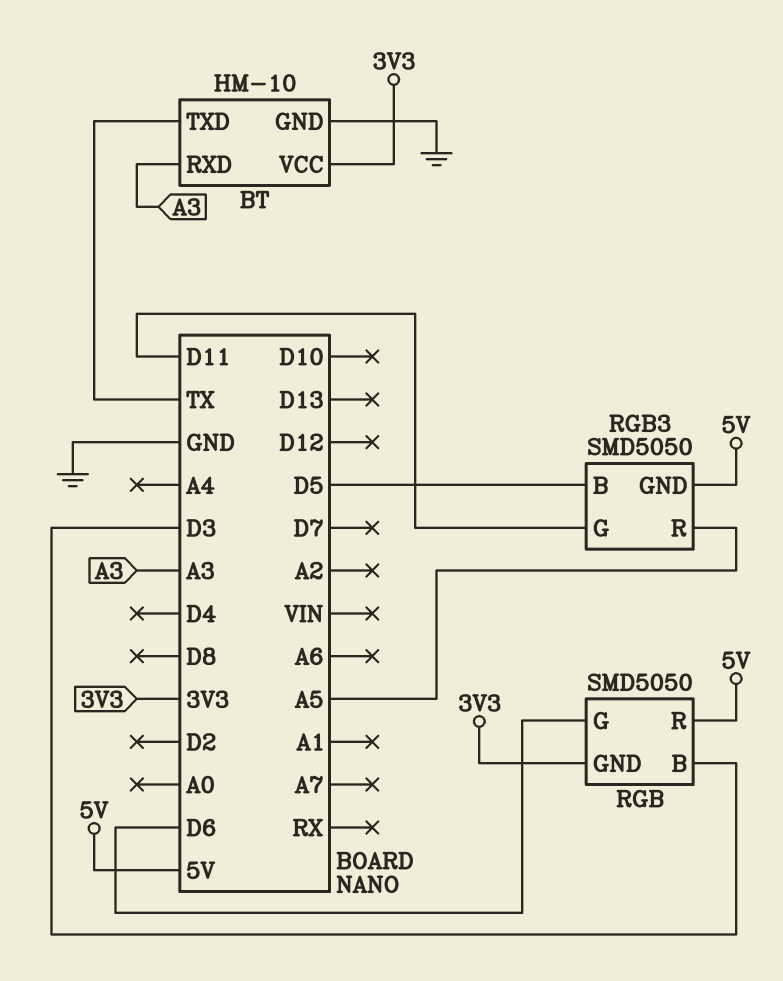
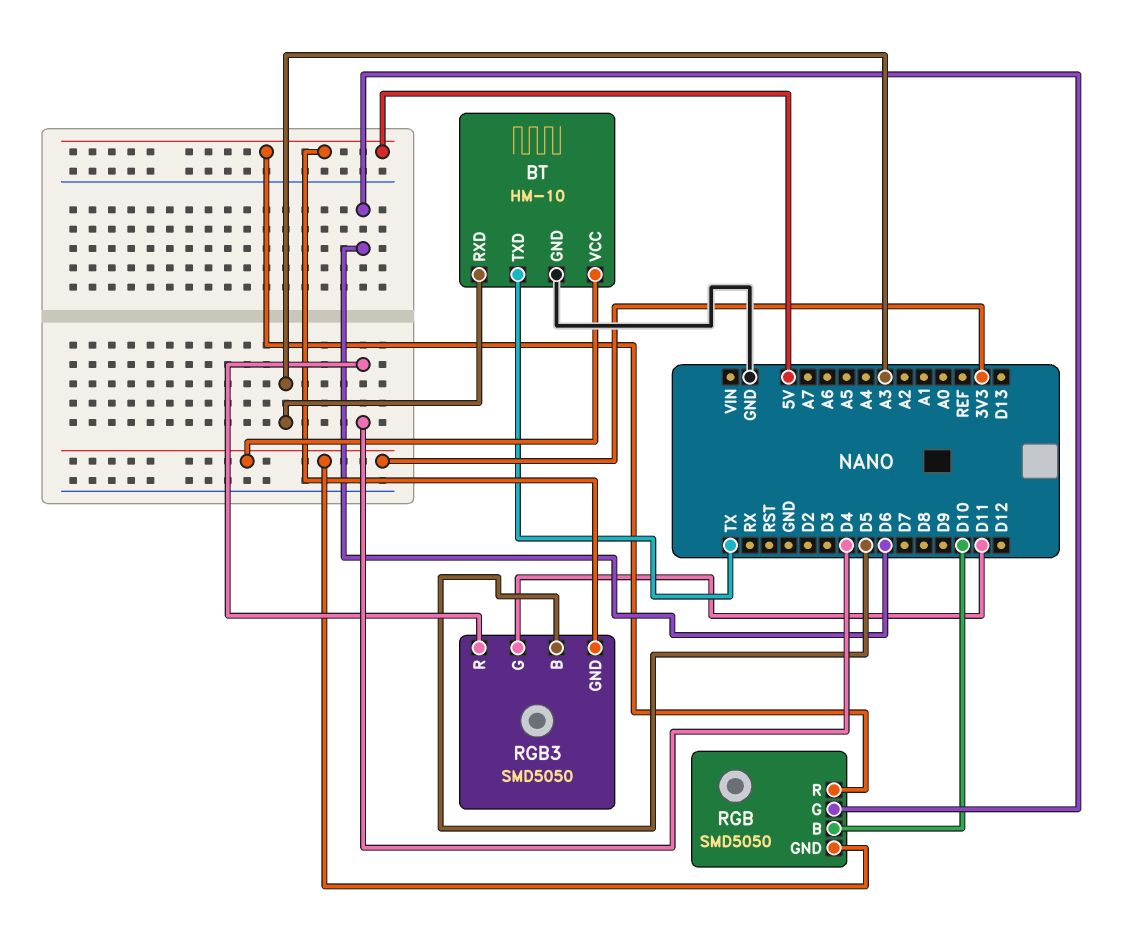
RGB pin B: D3 -> D10
RGB3 pin R: A5 -> D4

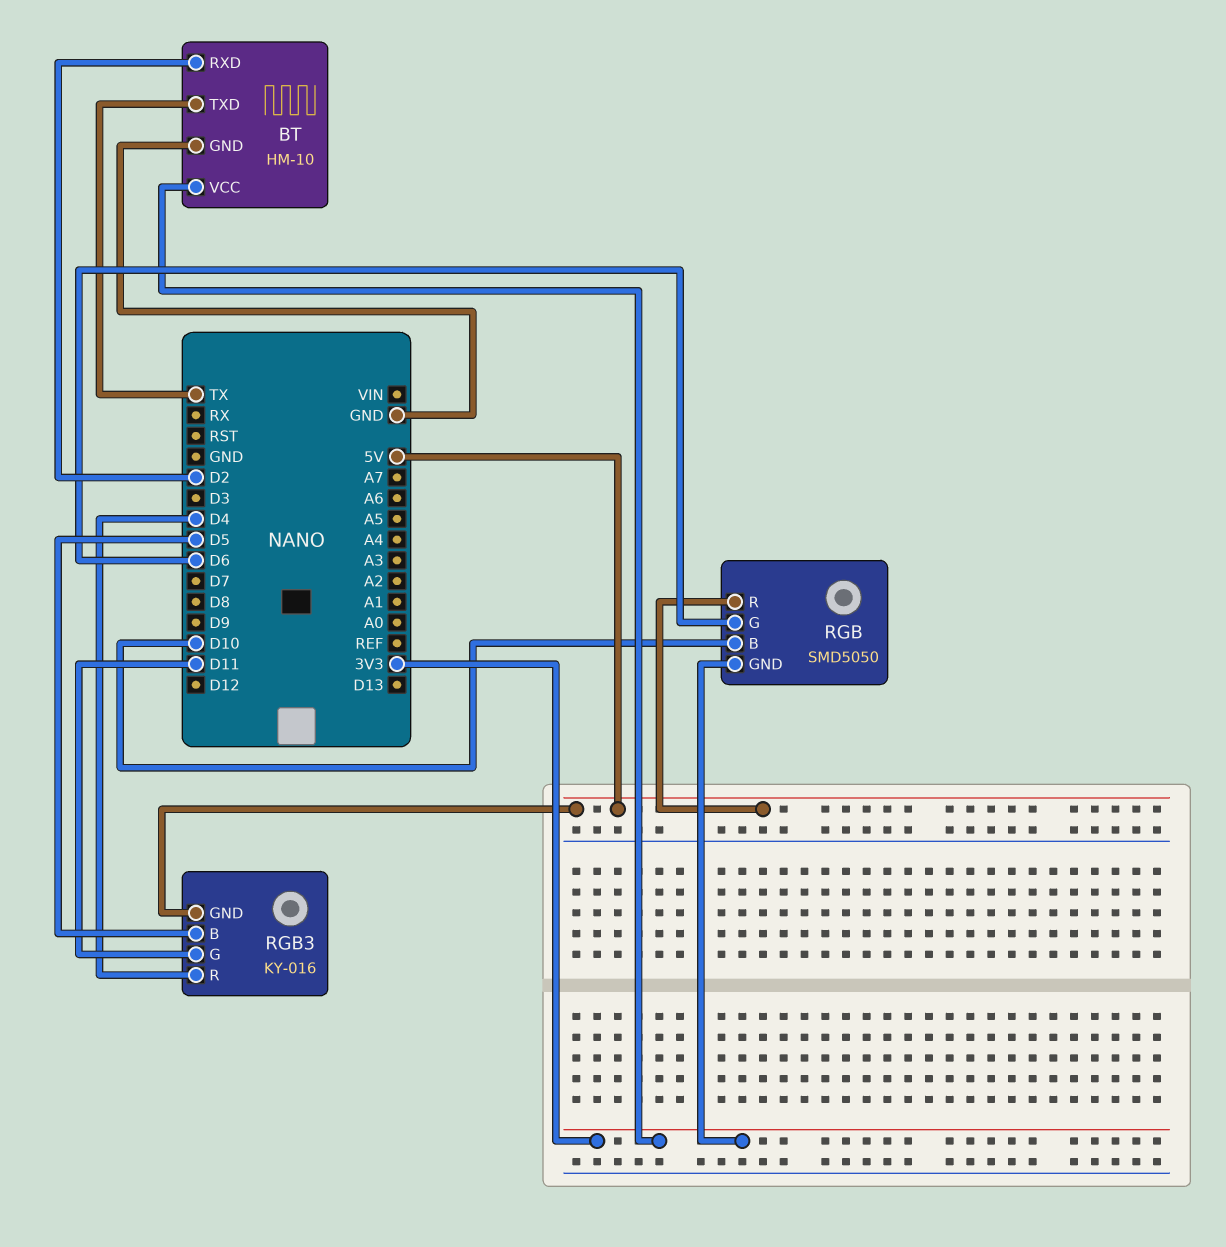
BT pin RXD: A3 -> D2
RGB3: SMD5050 -> KY-016

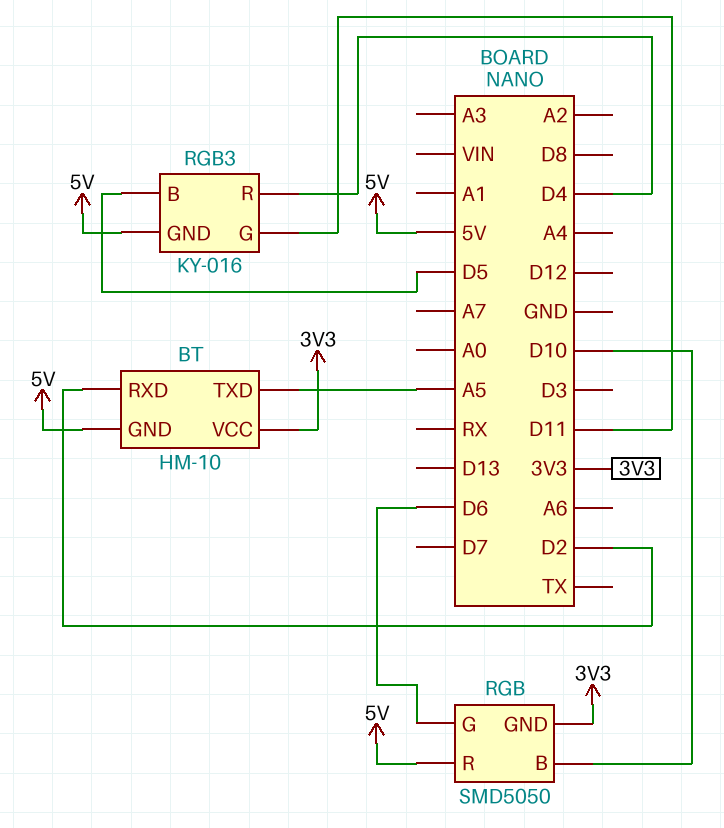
BT pin GND: GND -> 5V
BT pin TXD: TX -> A5

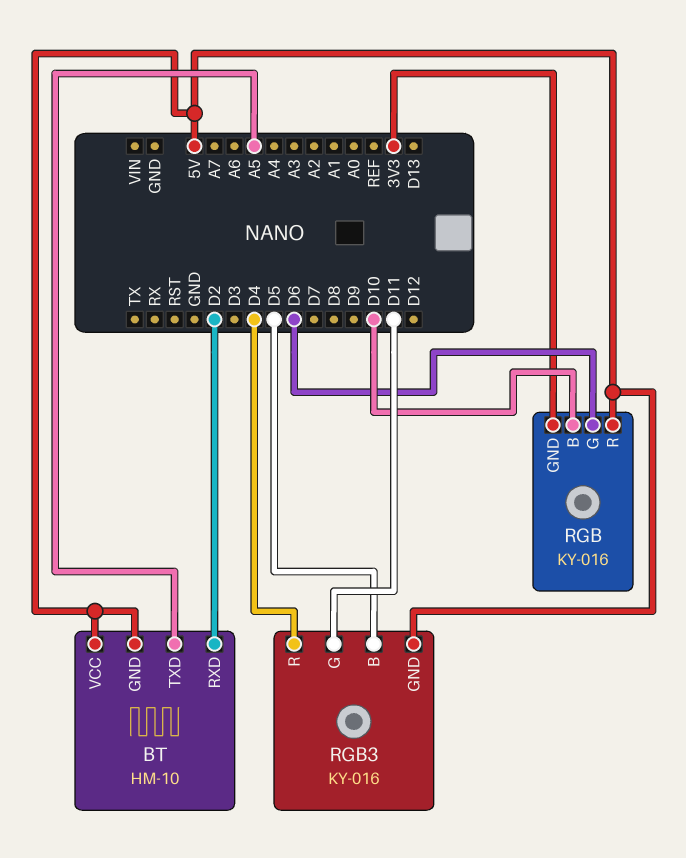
BT pin VCC: 3V3 -> 5V
RGB: SMD5050 -> KY-016

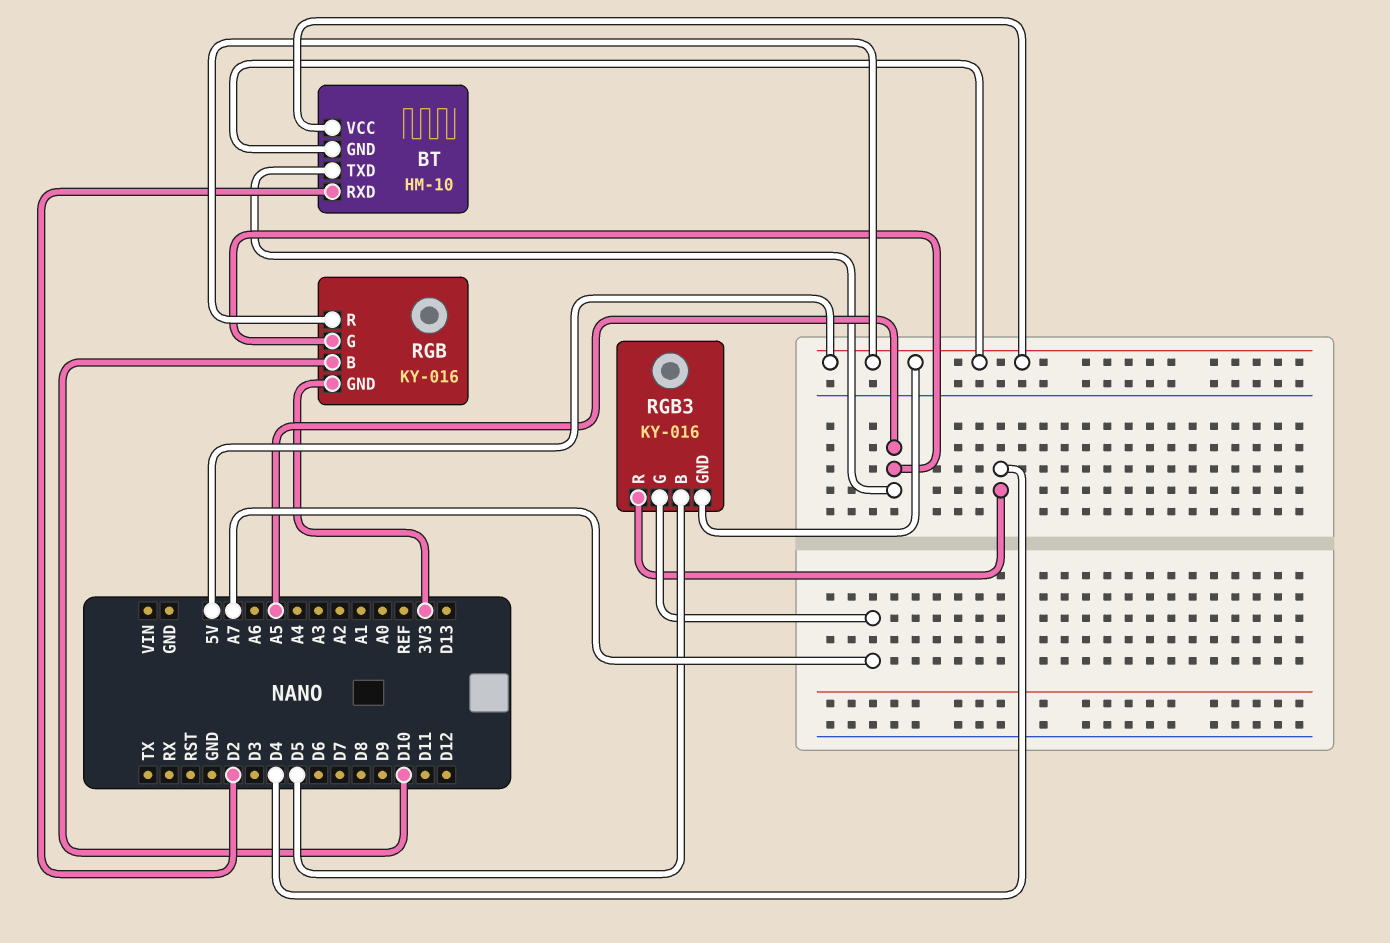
RGB pin G: D6 -> A5
RGB3 pin G: D11 -> A7

